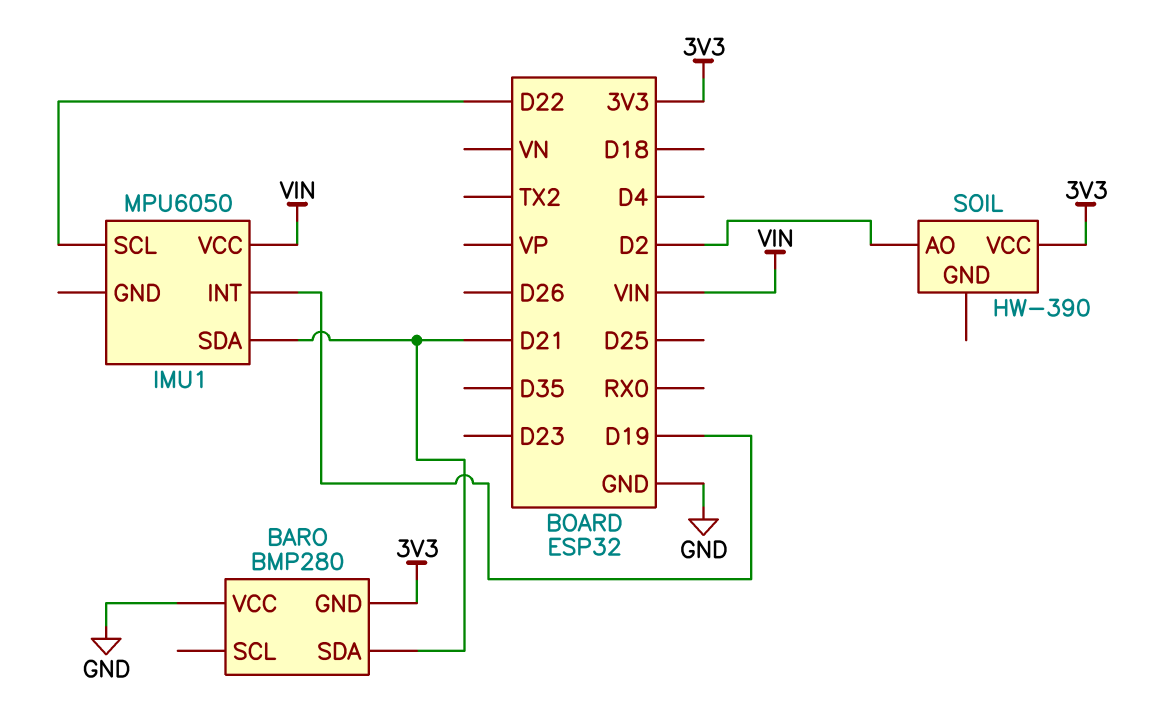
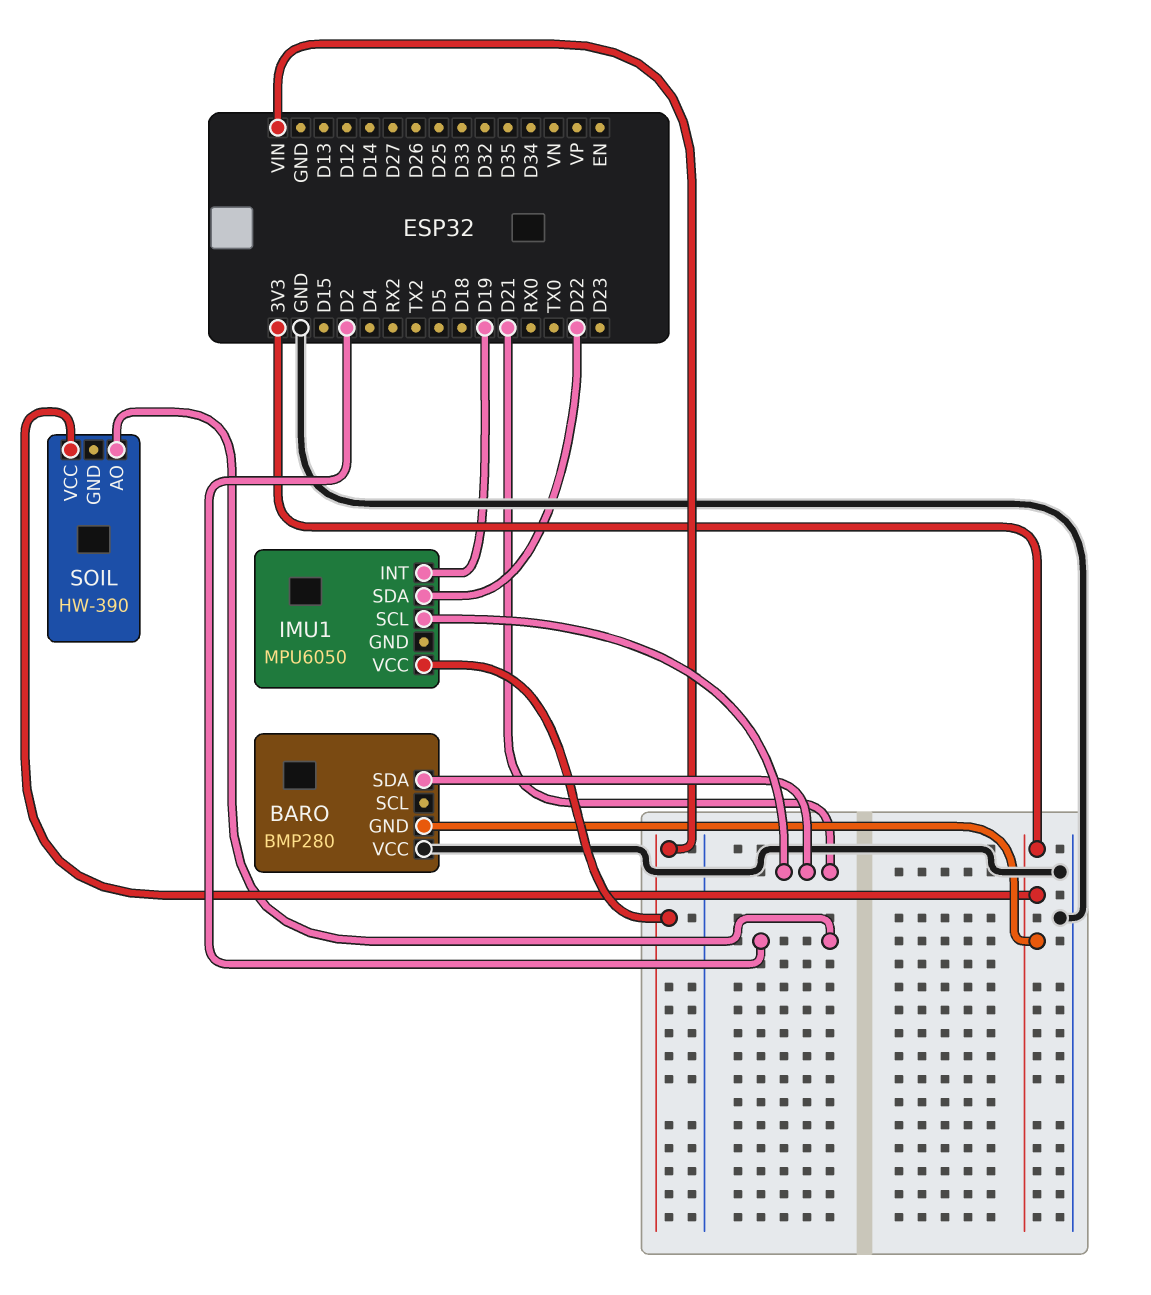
IMU1 pin SCL: D22 -> D21
IMU1 pin SDA: D21 -> D22

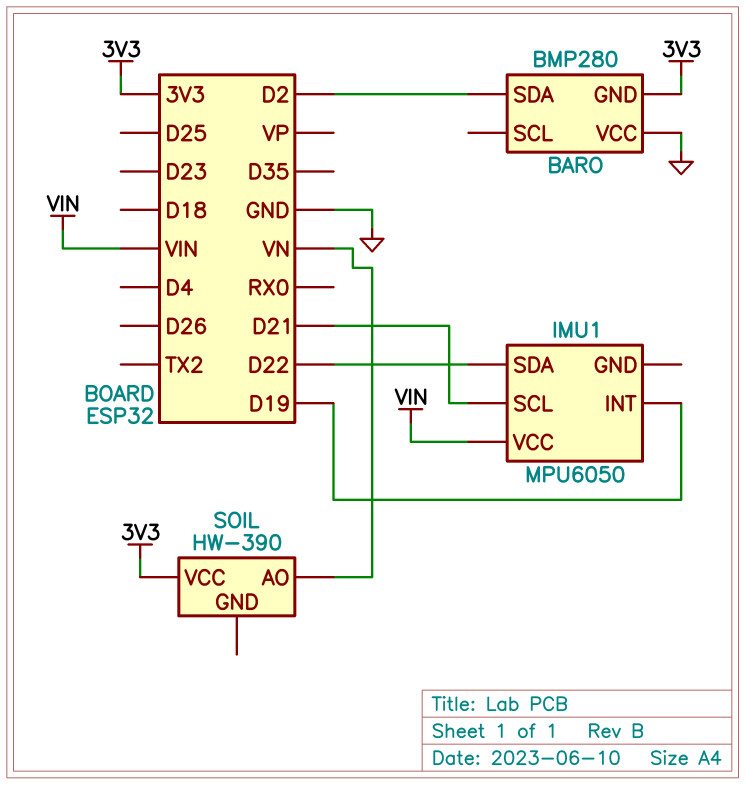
BARO pin SDA: D21 -> D2
SOIL pin AO: D2 -> VN

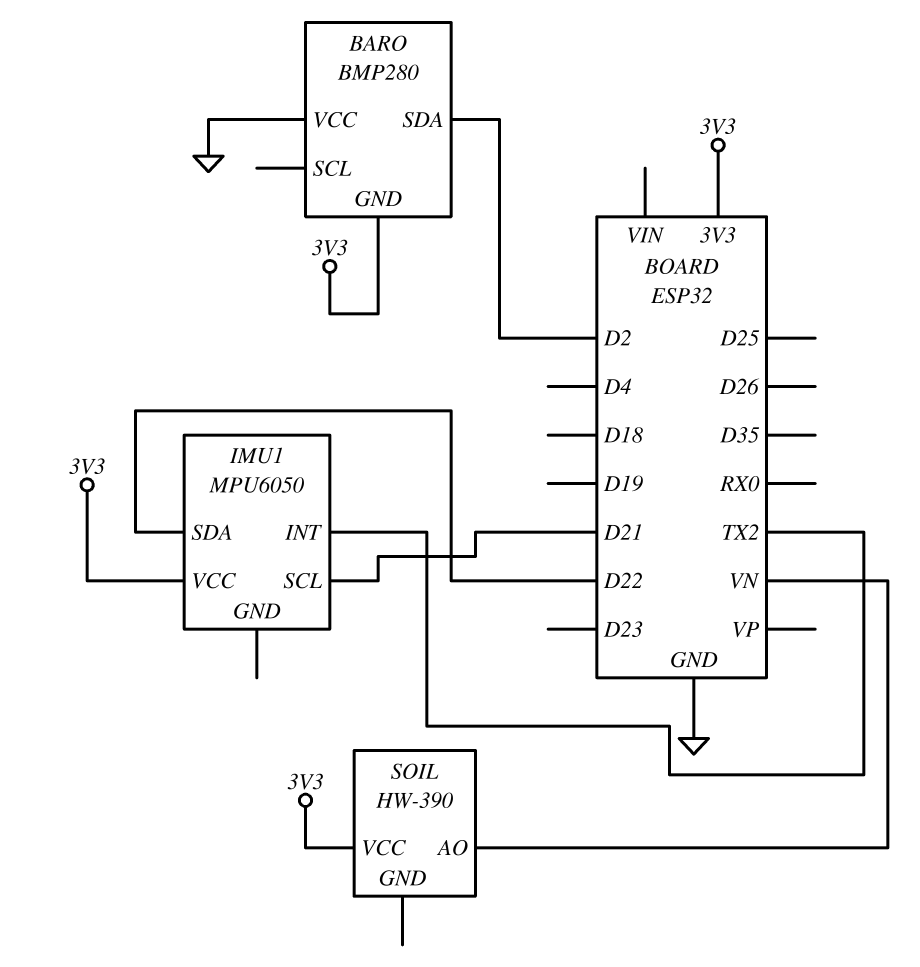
IMU1 pin INT: D19 -> TX2
IMU1 pin VCC: VIN -> 3V3

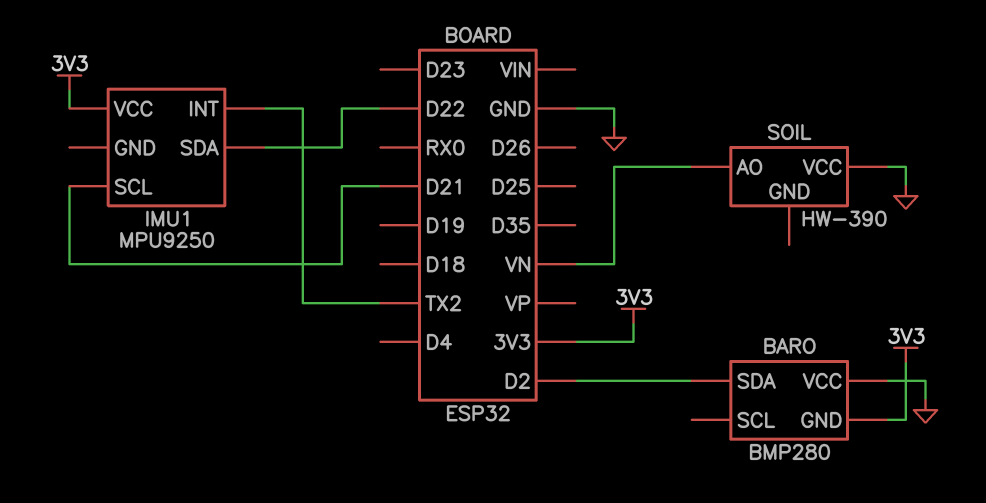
IMU1: MPU6050 -> MPU9250
SOIL pin VCC: 3V3 -> GND

